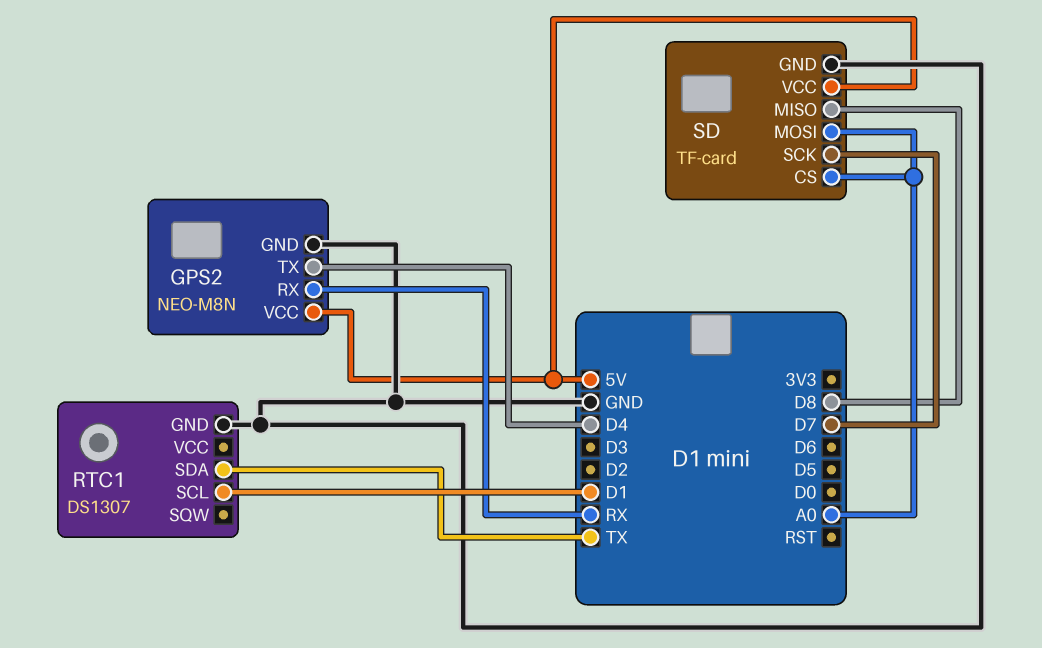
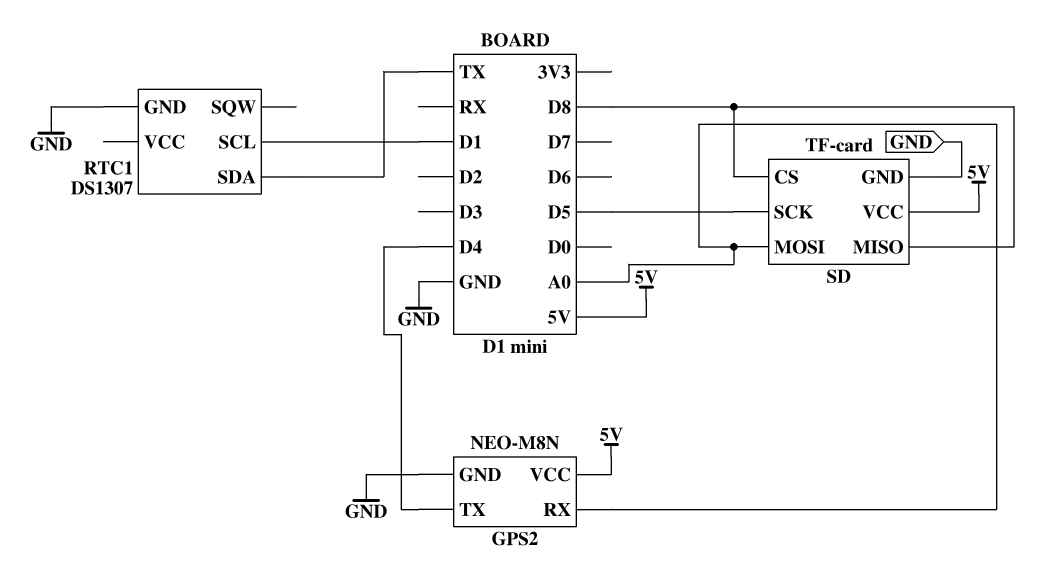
GPS2 pin RX: RX -> A0
SD pin CS: A0 -> D8
SD pin SCK: D7 -> D5

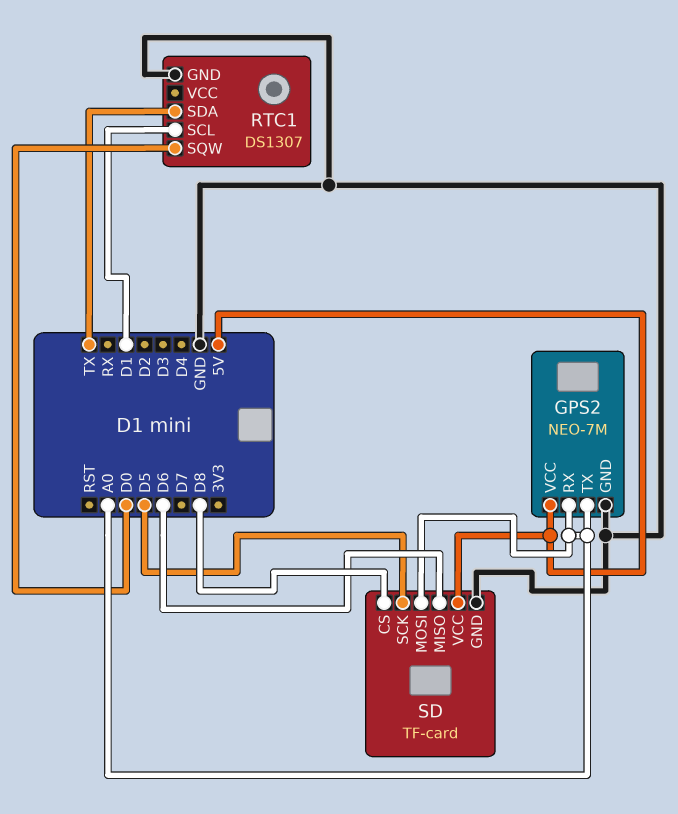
GPS2: NEO-M8N -> NEO-7M
GPS2 pin TX: D4 -> A0
RTC1 pin SQW: none -> D0
SD pin MISO: D8 -> D6

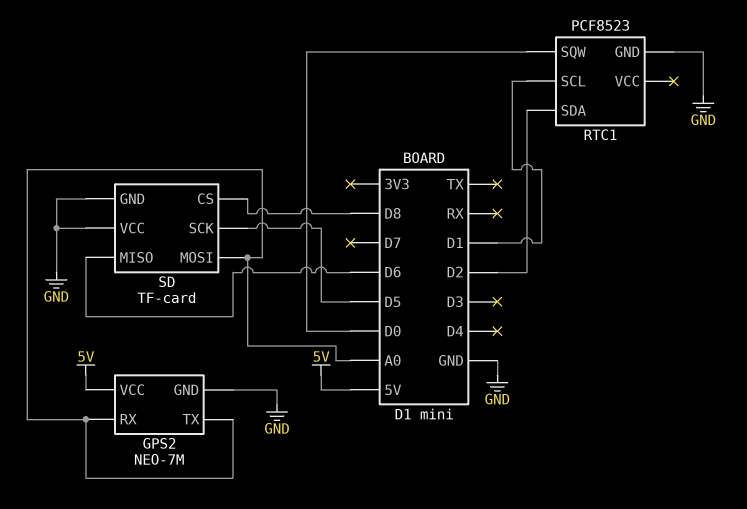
RTC1: DS1307 -> PCF8523
RTC1 pin SDA: TX -> D2
SD pin VCC: 5V -> GND

